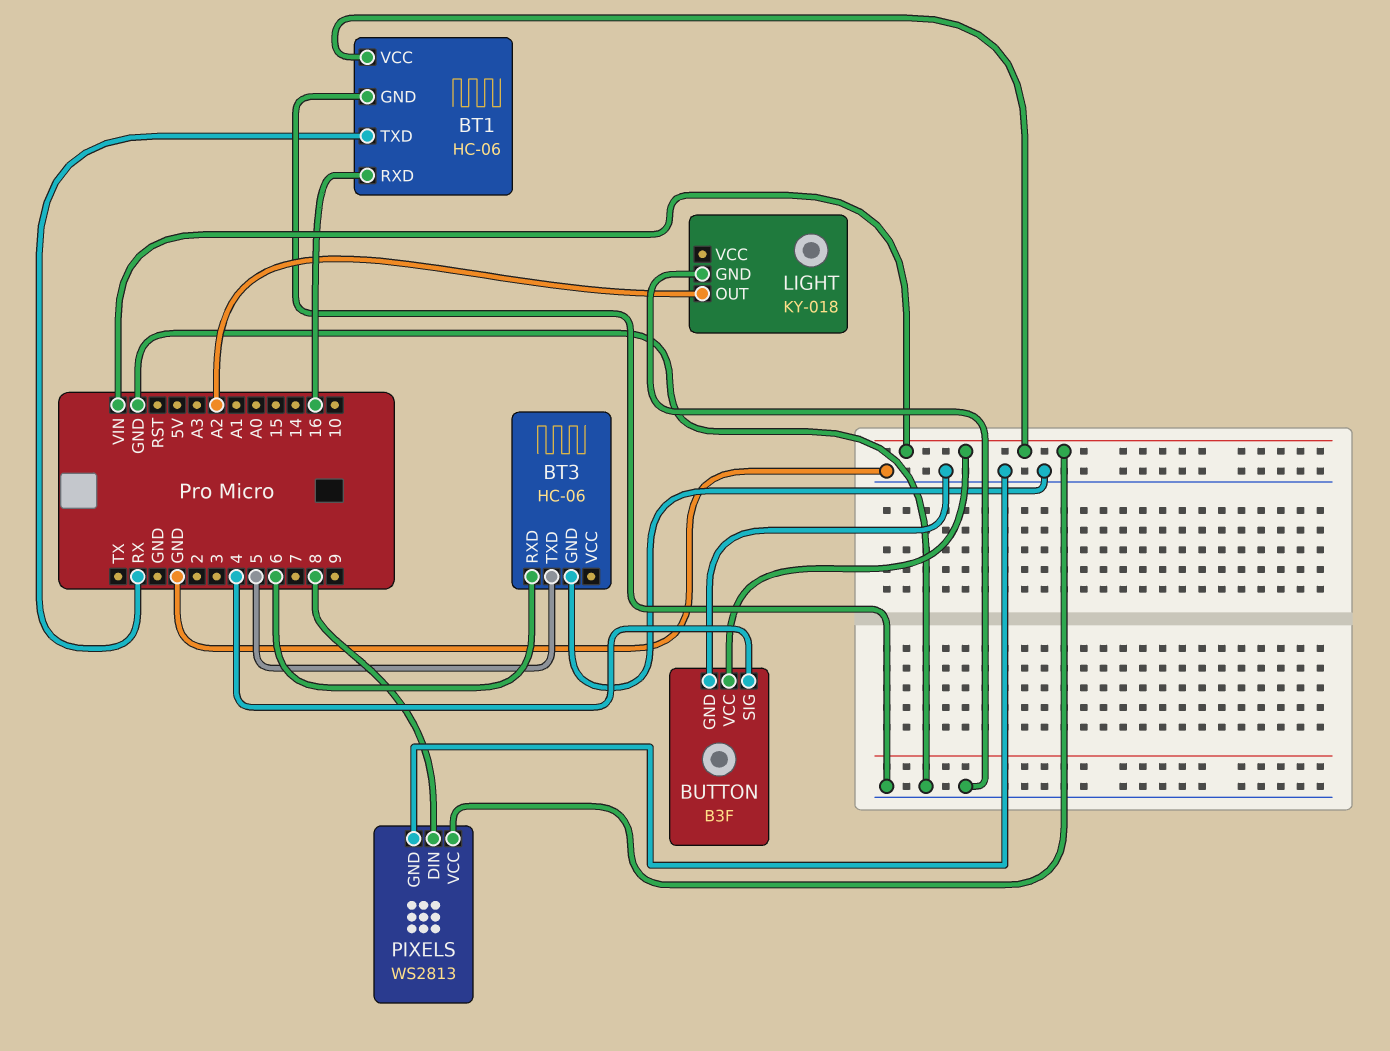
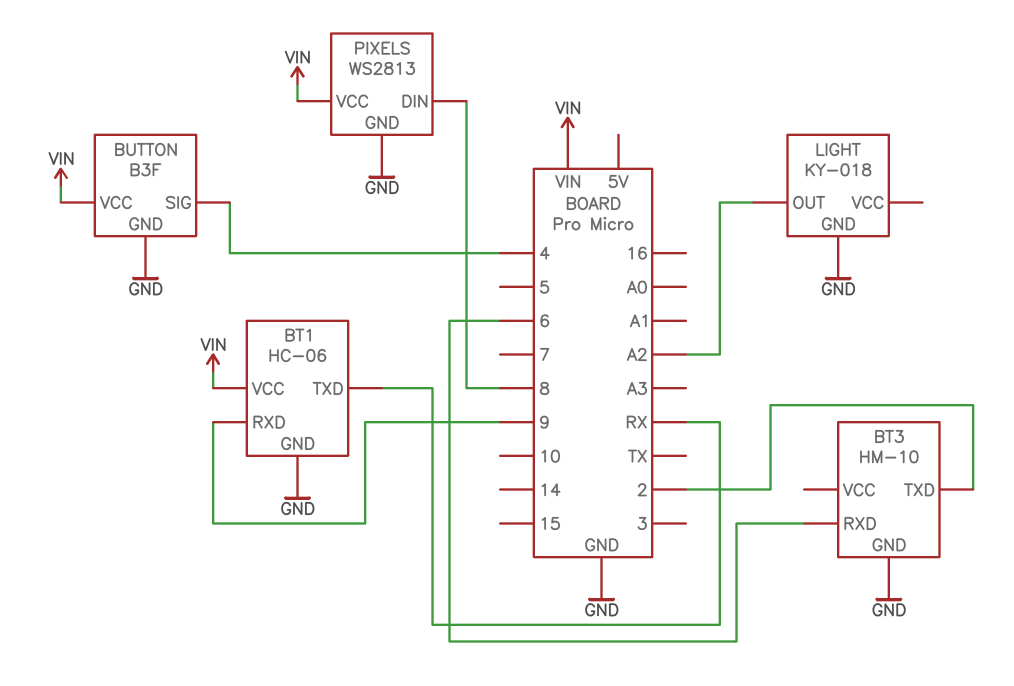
BT1 pin RXD: 16 -> 9
BT3: HC-06 -> HM-10
BT3 pin TXD: 5 -> 2

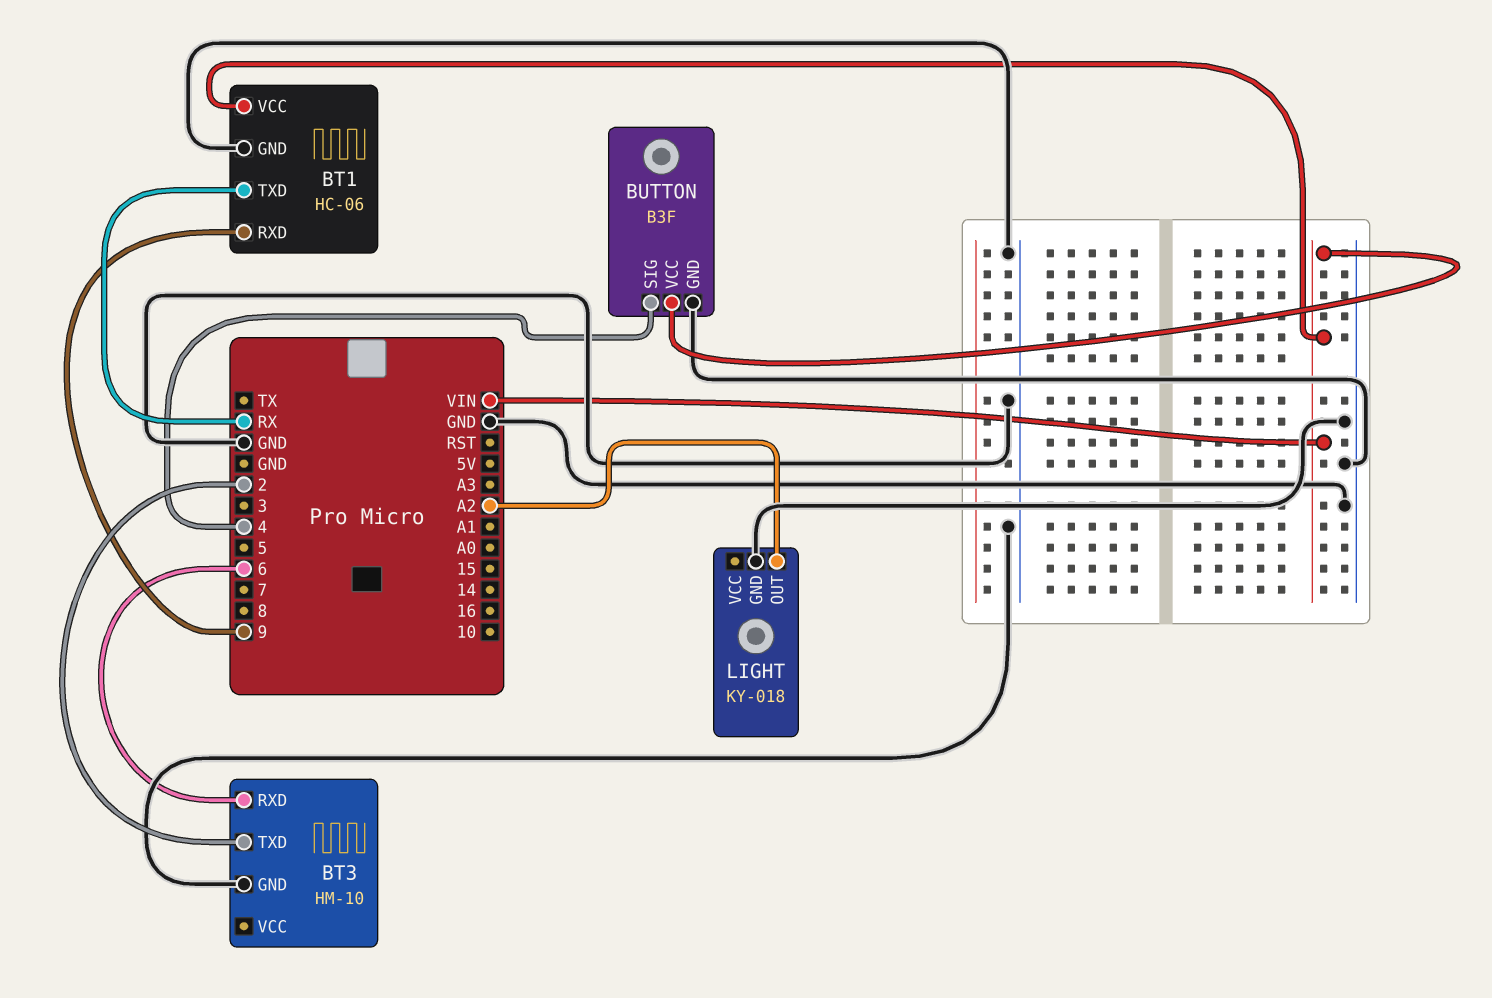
PIXELS: WS2813 -> none
PIXELS pin DIN: 8 -> none
PIXELS pin GND: GND -> none
PIXELS pin VCC: VIN -> none

